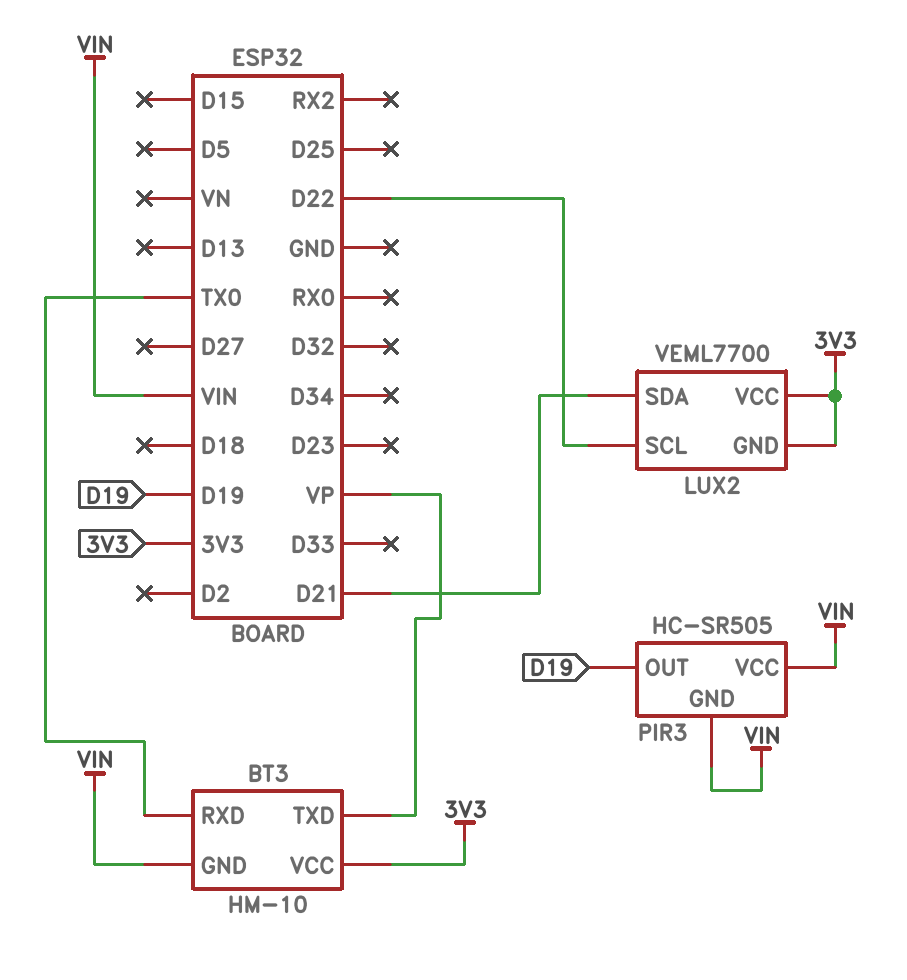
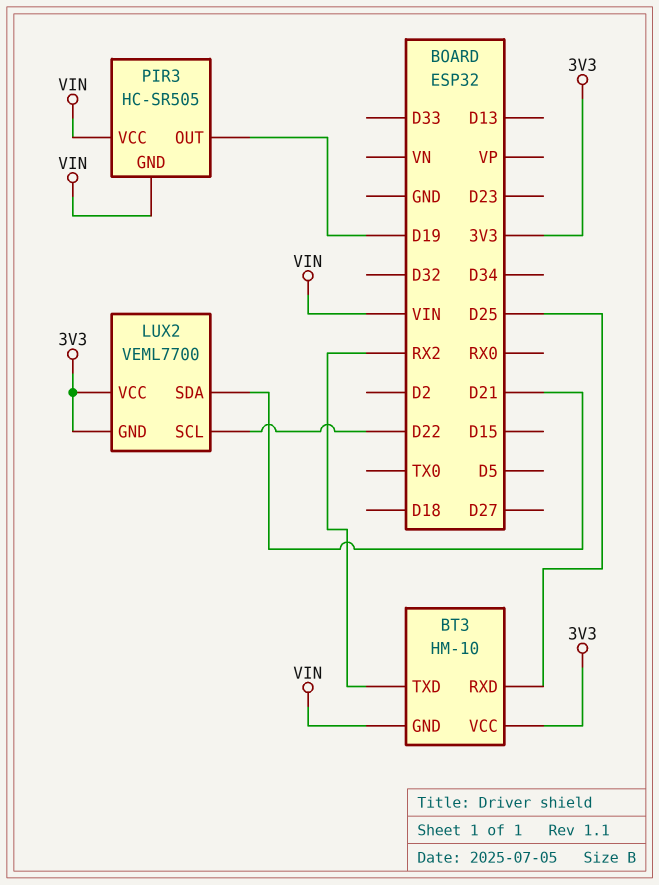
BT3 pin RXD: TX0 -> D25
BT3 pin TXD: VP -> RX2

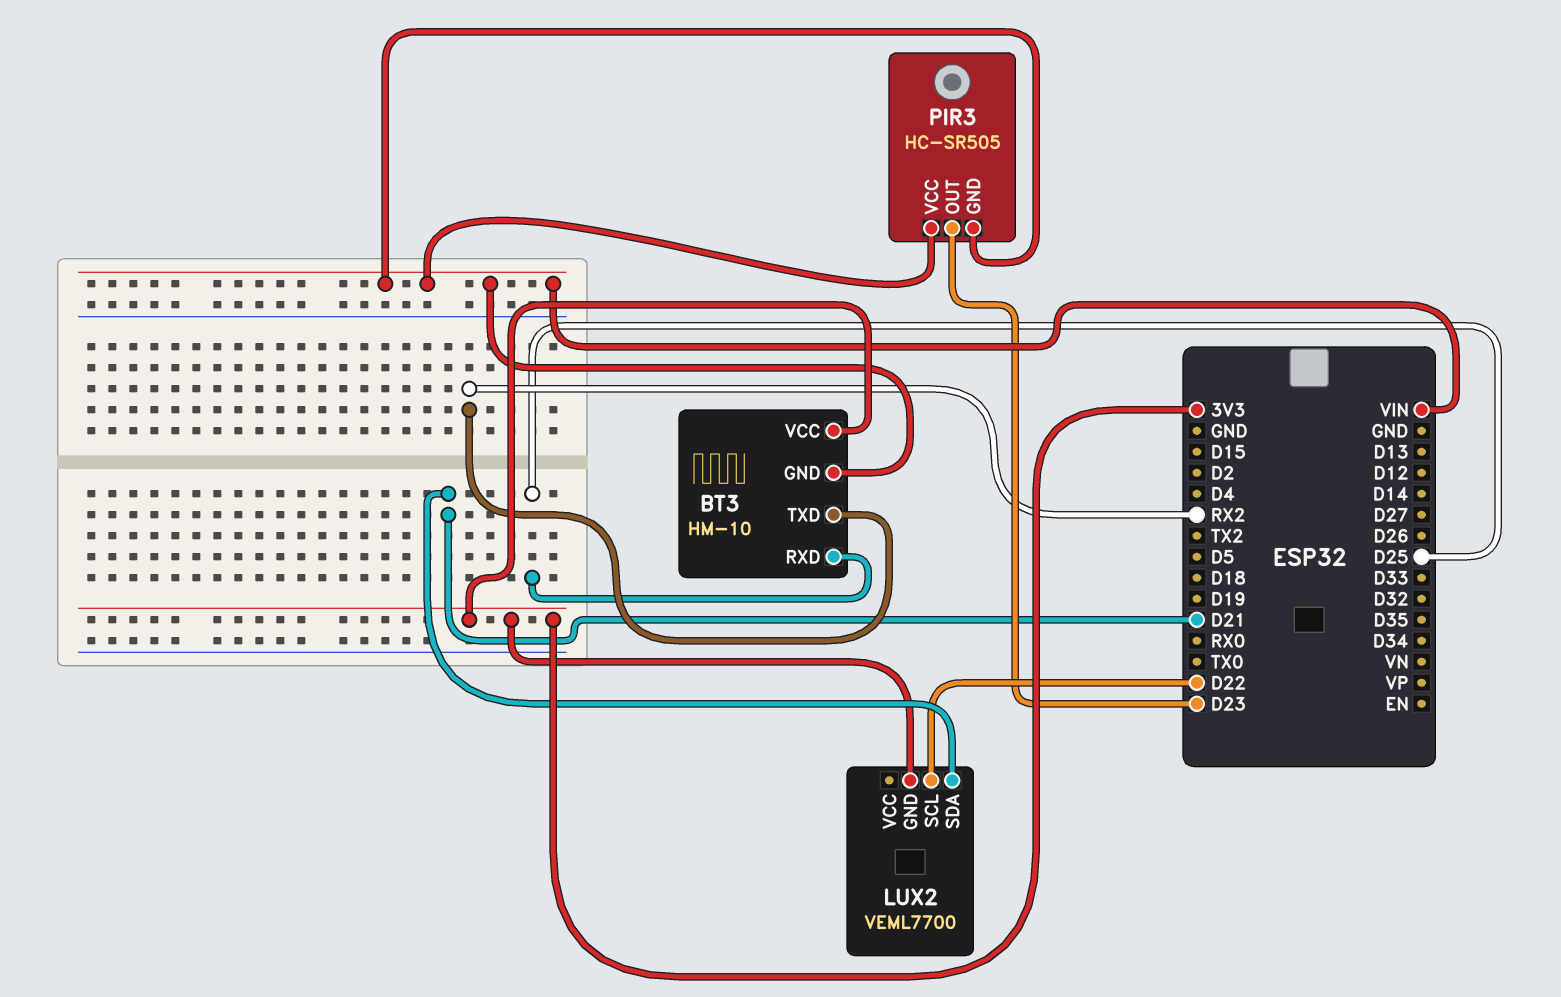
LUX2 pin VCC: 3V3 -> none
PIR3 pin OUT: D19 -> D23

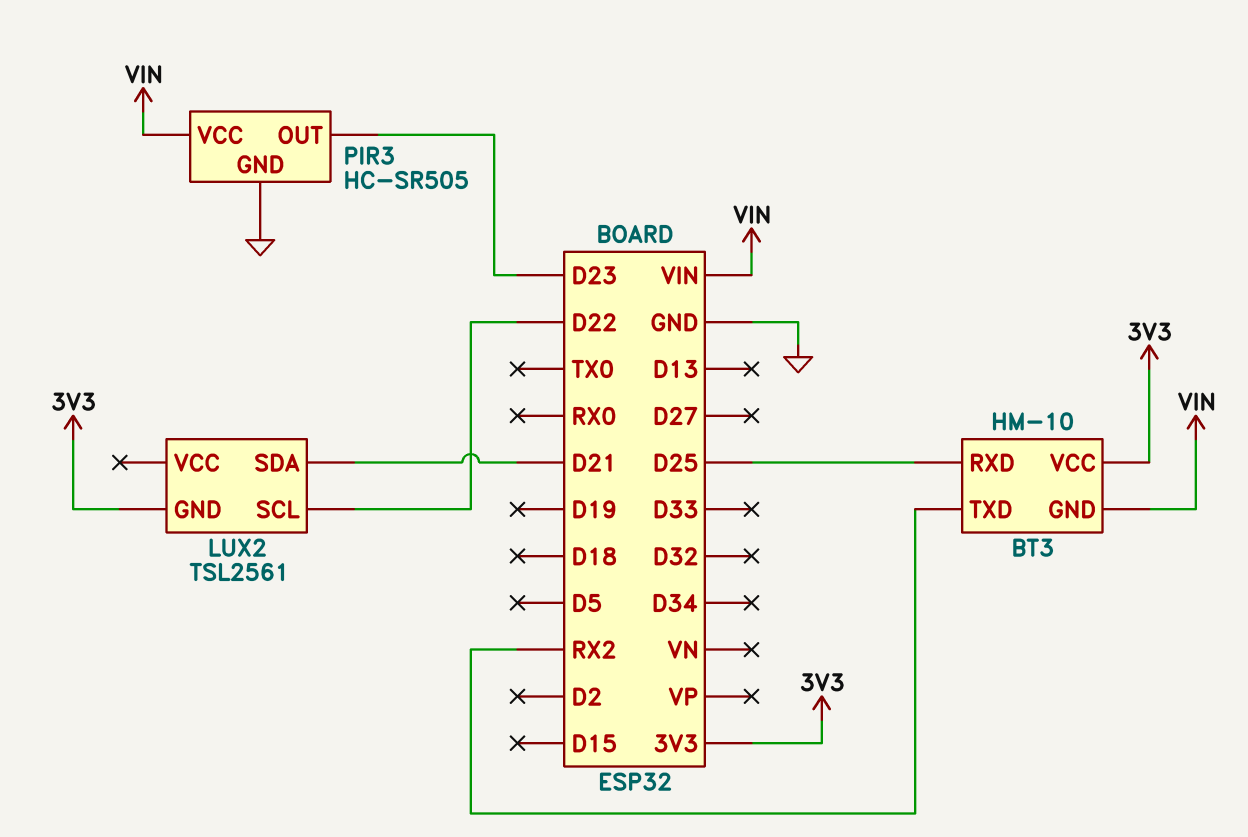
LUX2: VEML7700 -> TSL2561
PIR3 pin GND: VIN -> GND

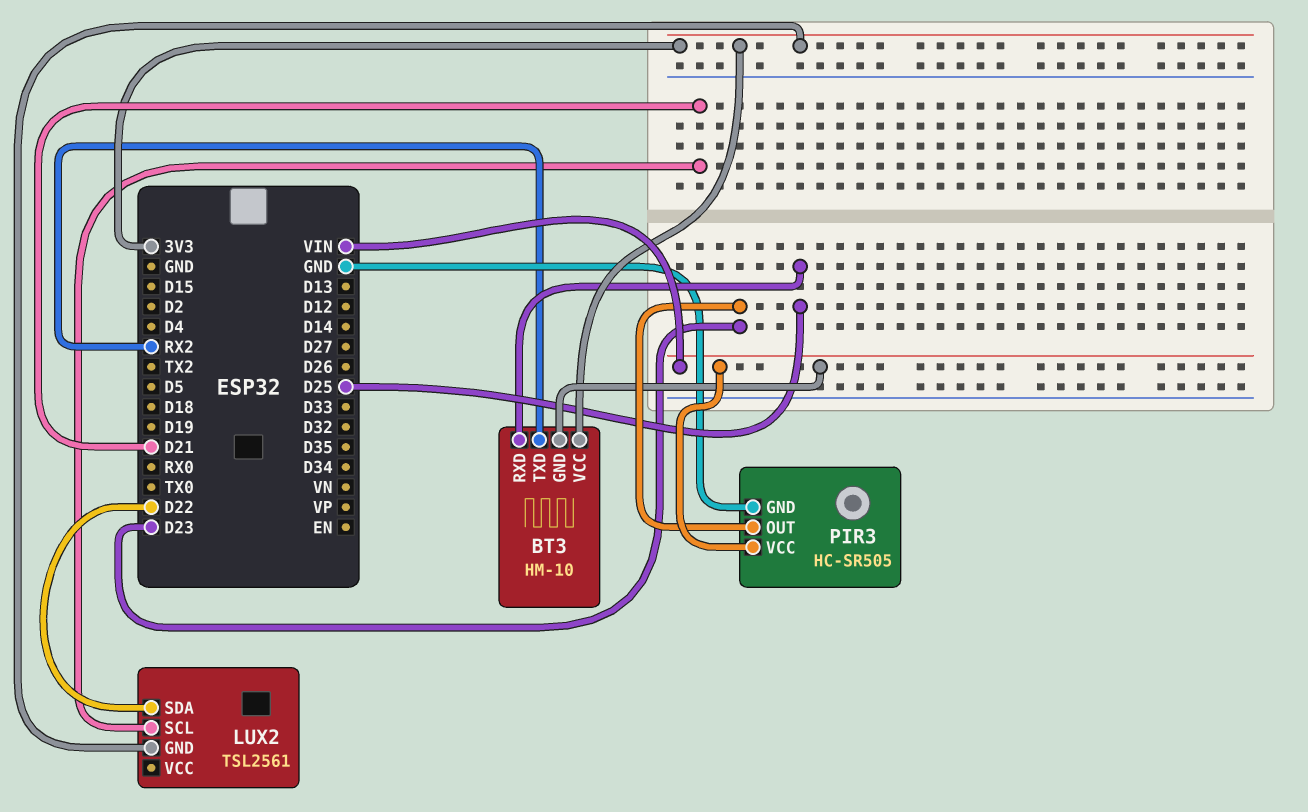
LUX2 pin SCL: D22 -> D21
LUX2 pin SDA: D21 -> D22

